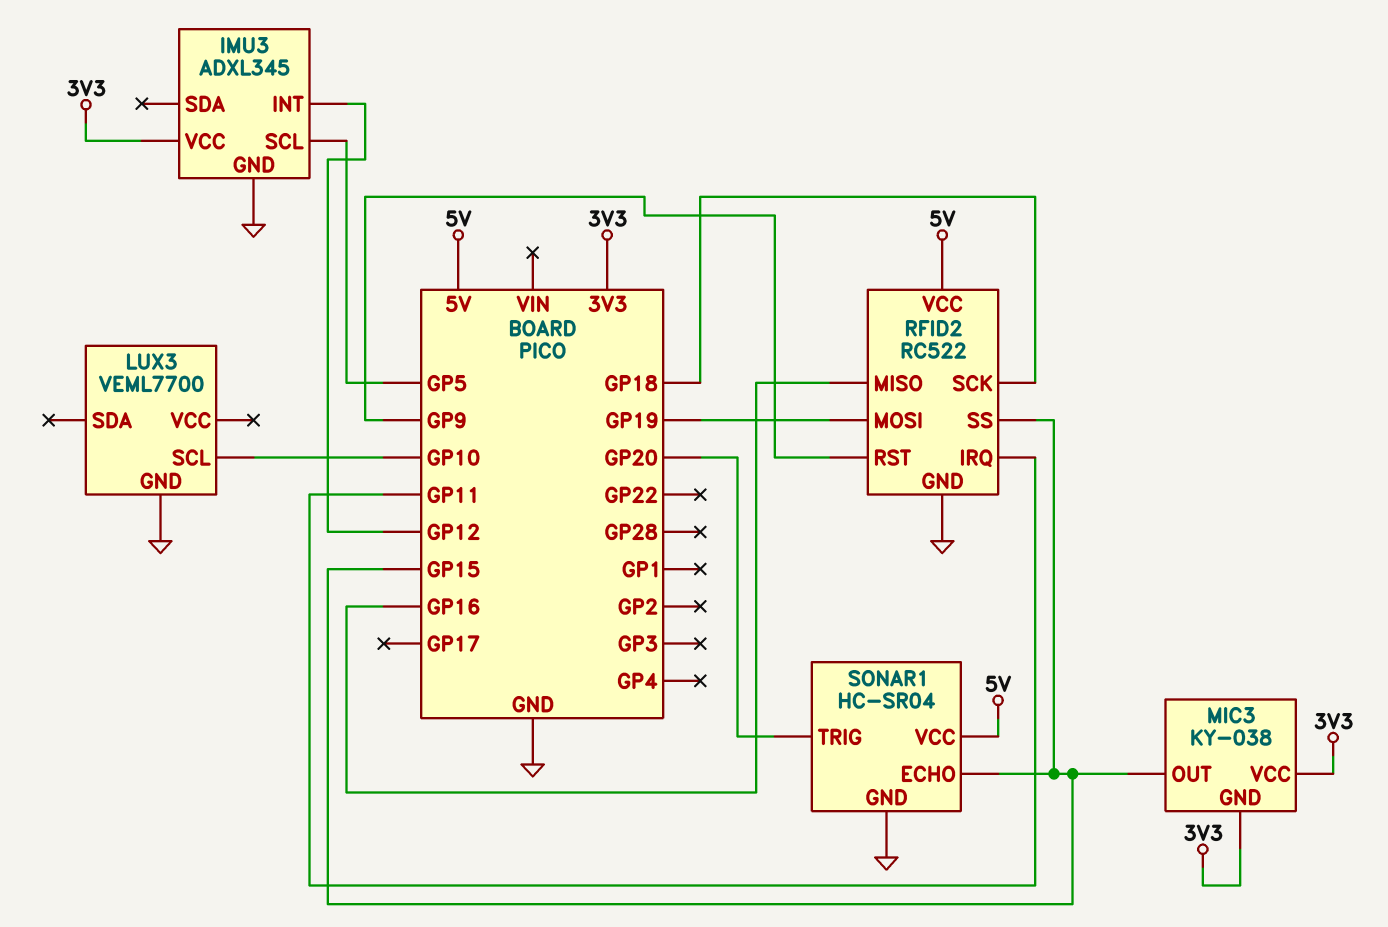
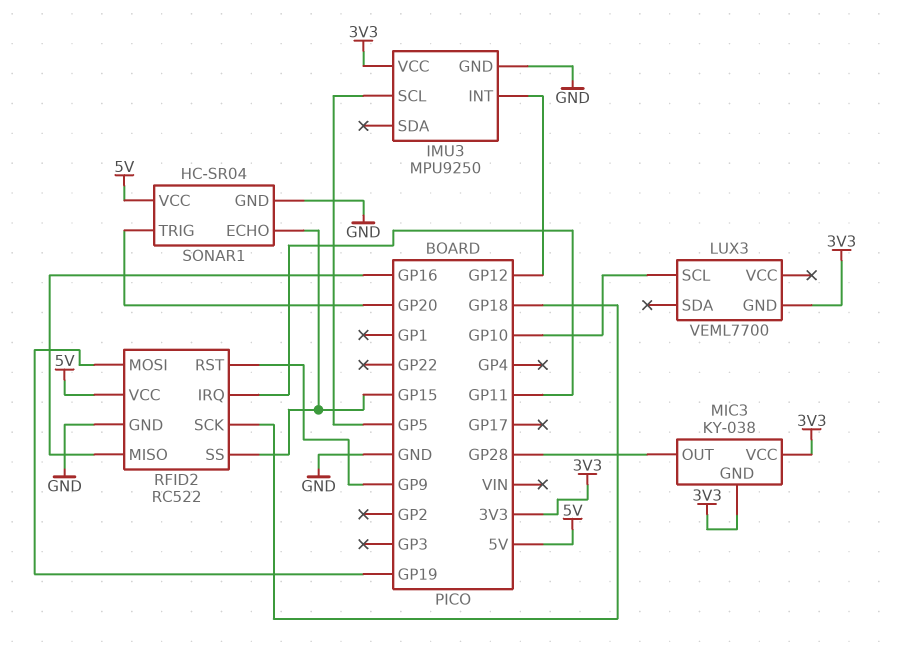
IMU3: ADXL345 -> MPU9250
LUX3 pin GND: GND -> 3V3
MIC3 pin OUT: GP15 -> GP28

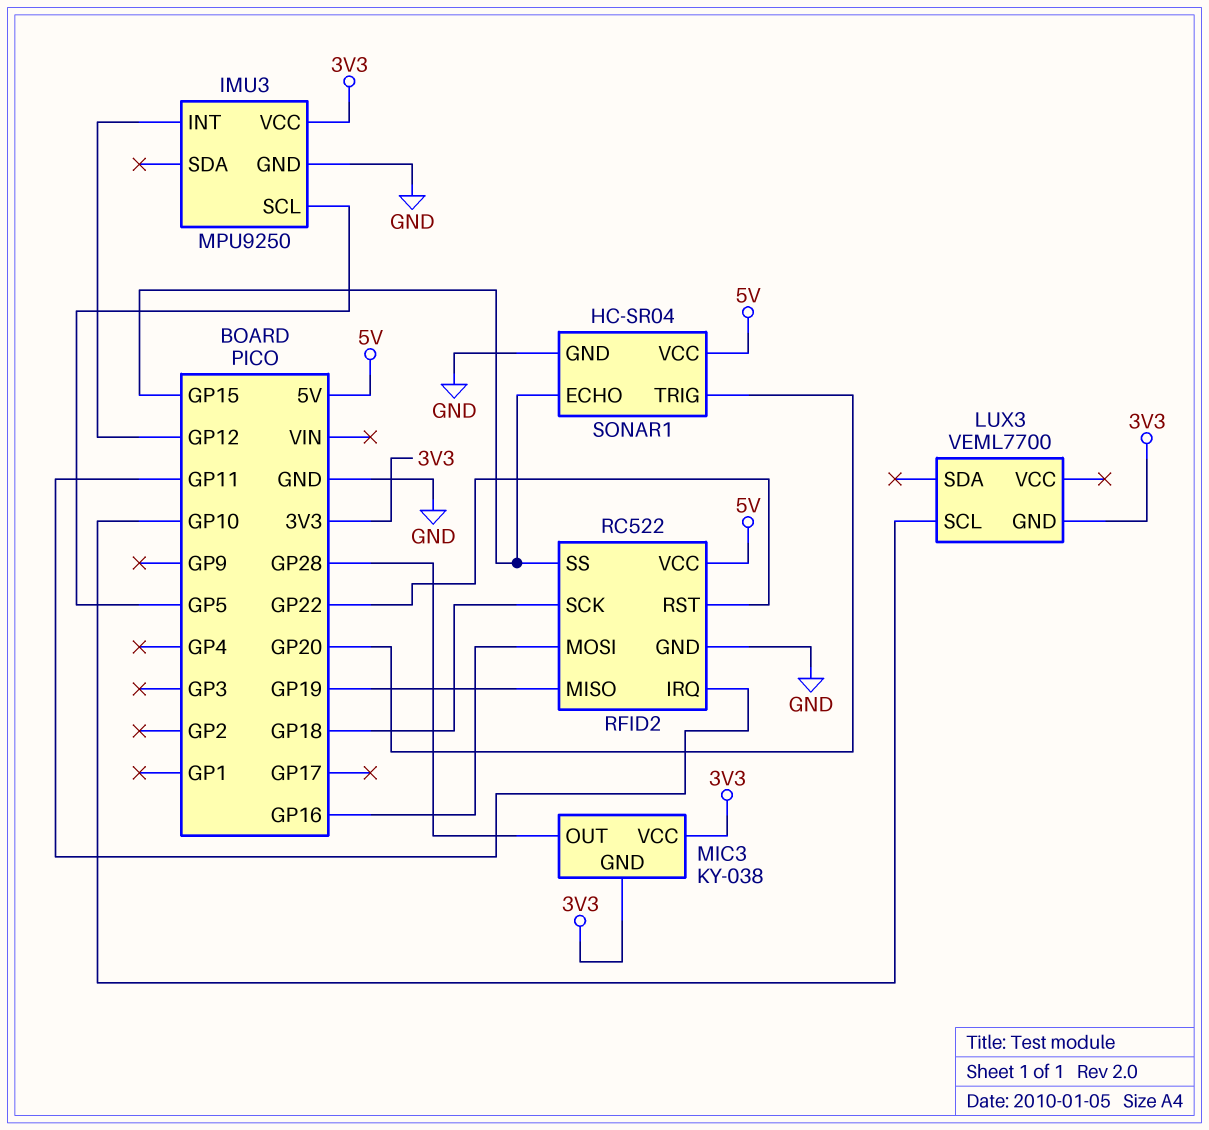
RFID2 pin MISO: GP16 -> GP19
RFID2 pin MOSI: GP19 -> GP16
RFID2 pin RST: GP9 -> GP22

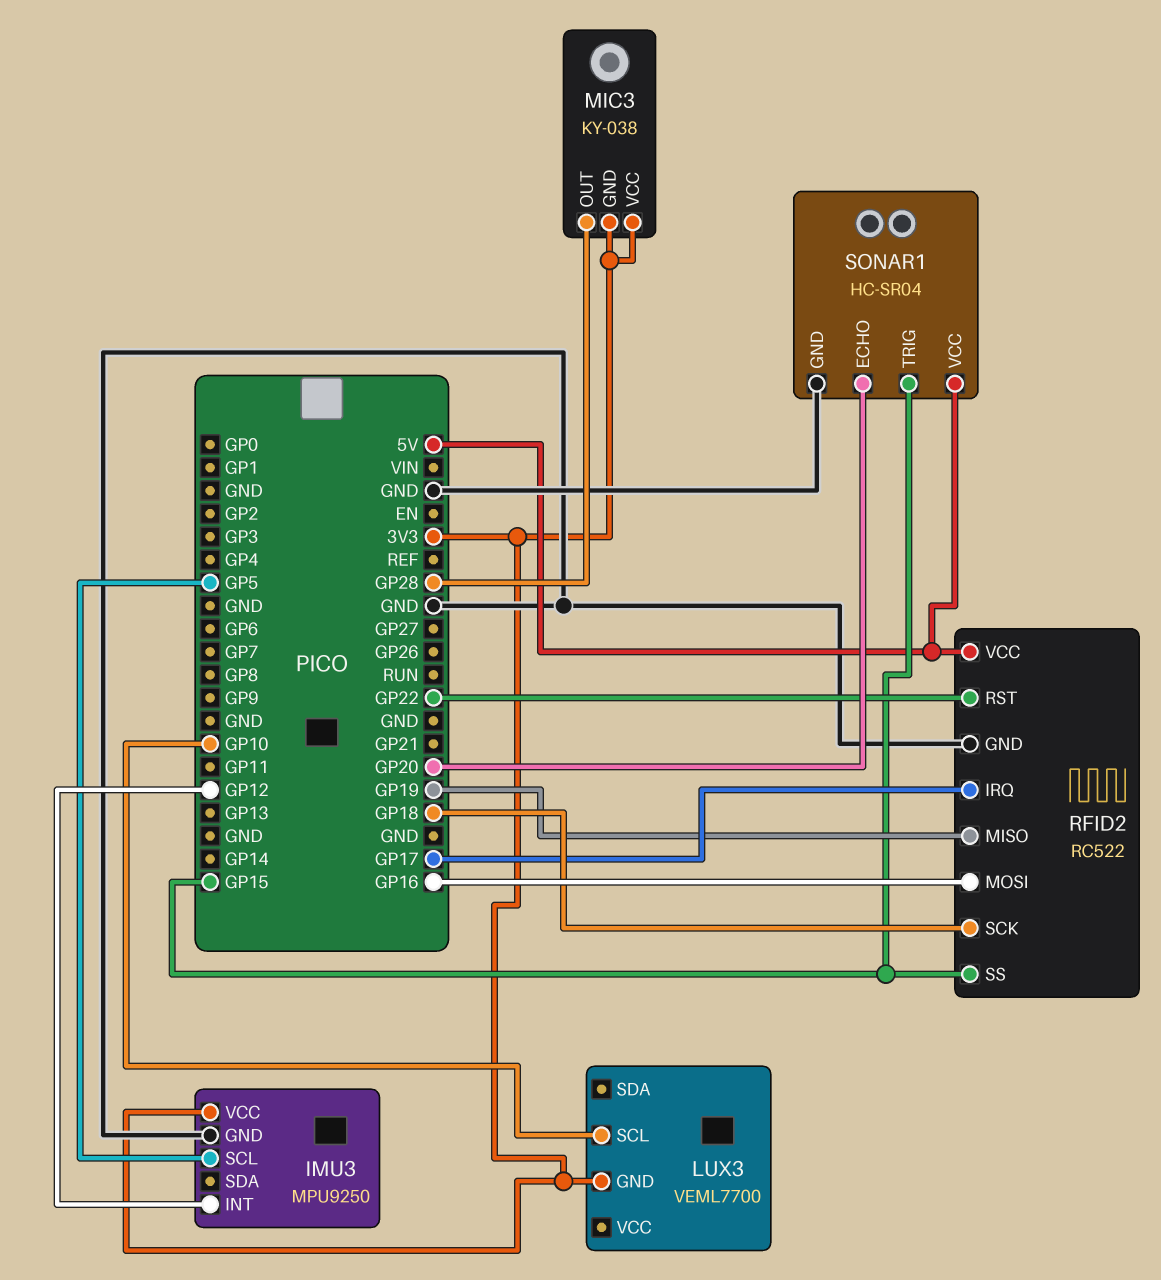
RFID2 pin IRQ: GP11 -> GP17
SONAR1 pin ECHO: GP15 -> GP20
SONAR1 pin TRIG: GP20 -> GP15

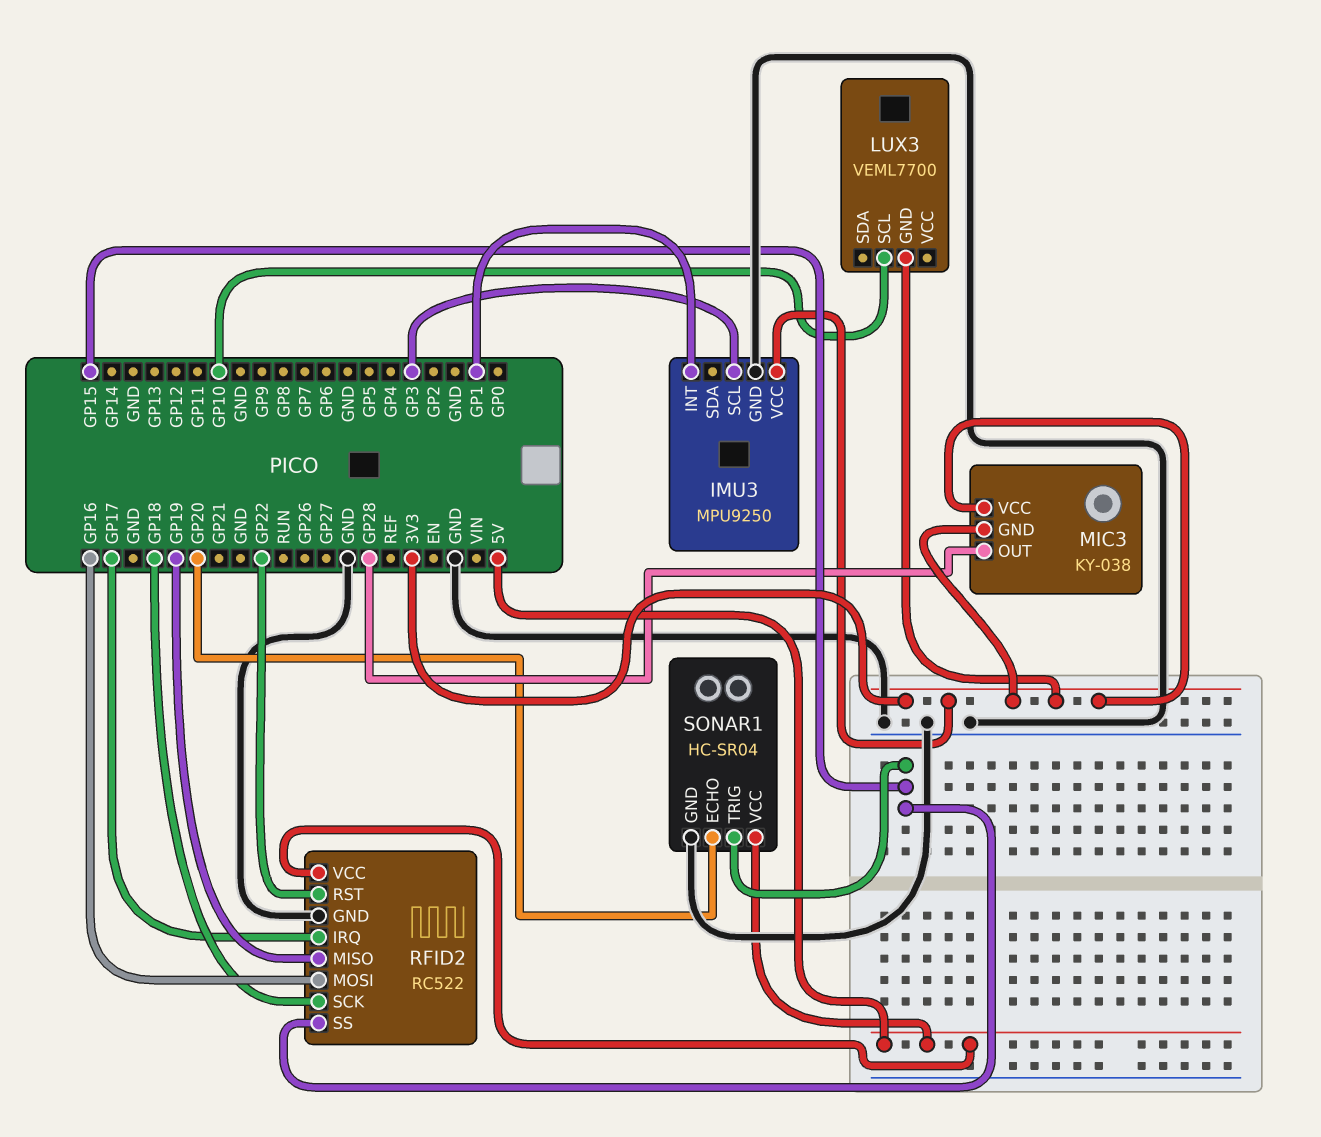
IMU3 pin INT: GP12 -> GP1
IMU3 pin SCL: GP5 -> GP3

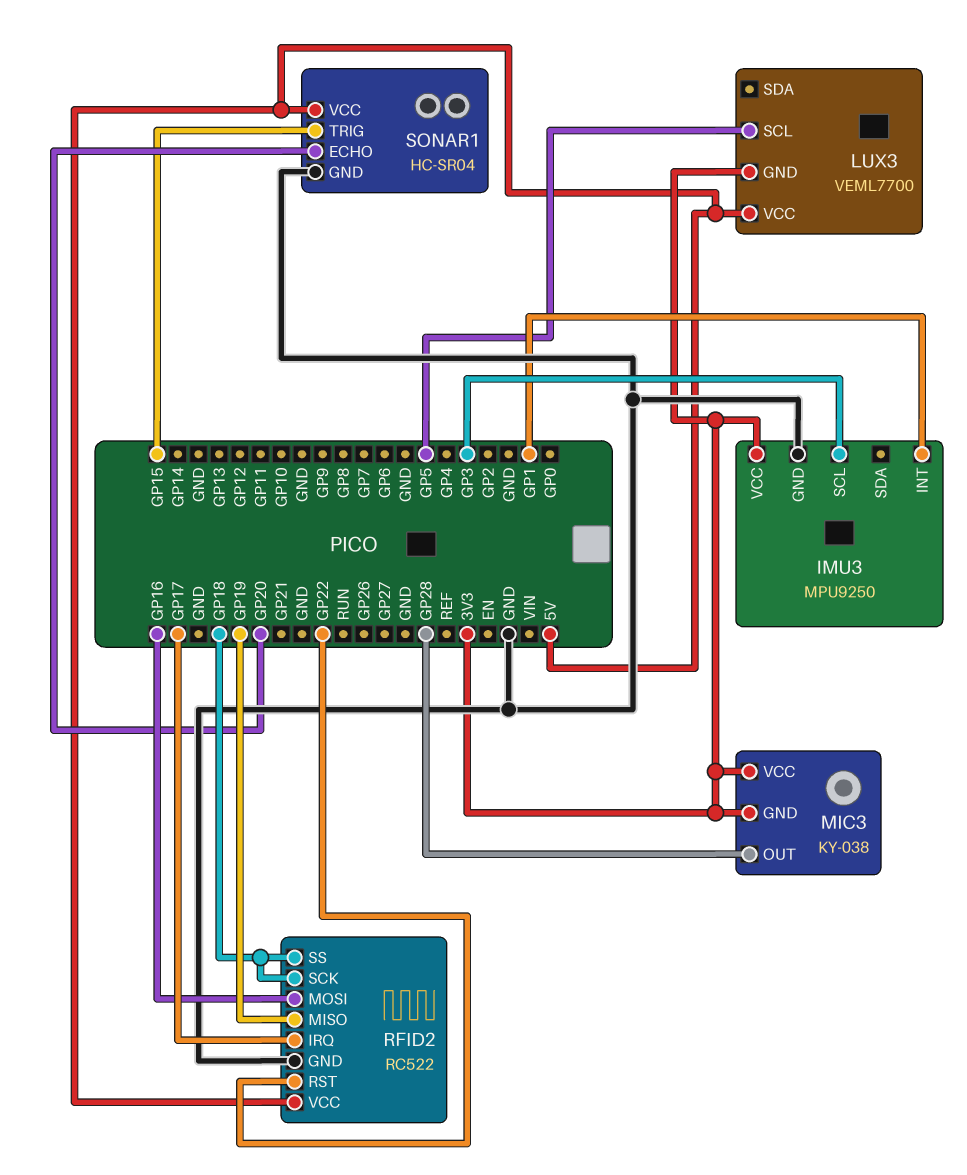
LUX3 pin SCL: GP10 -> GP5
LUX3 pin VCC: none -> 5V
RFID2 pin SS: GP15 -> GP18

